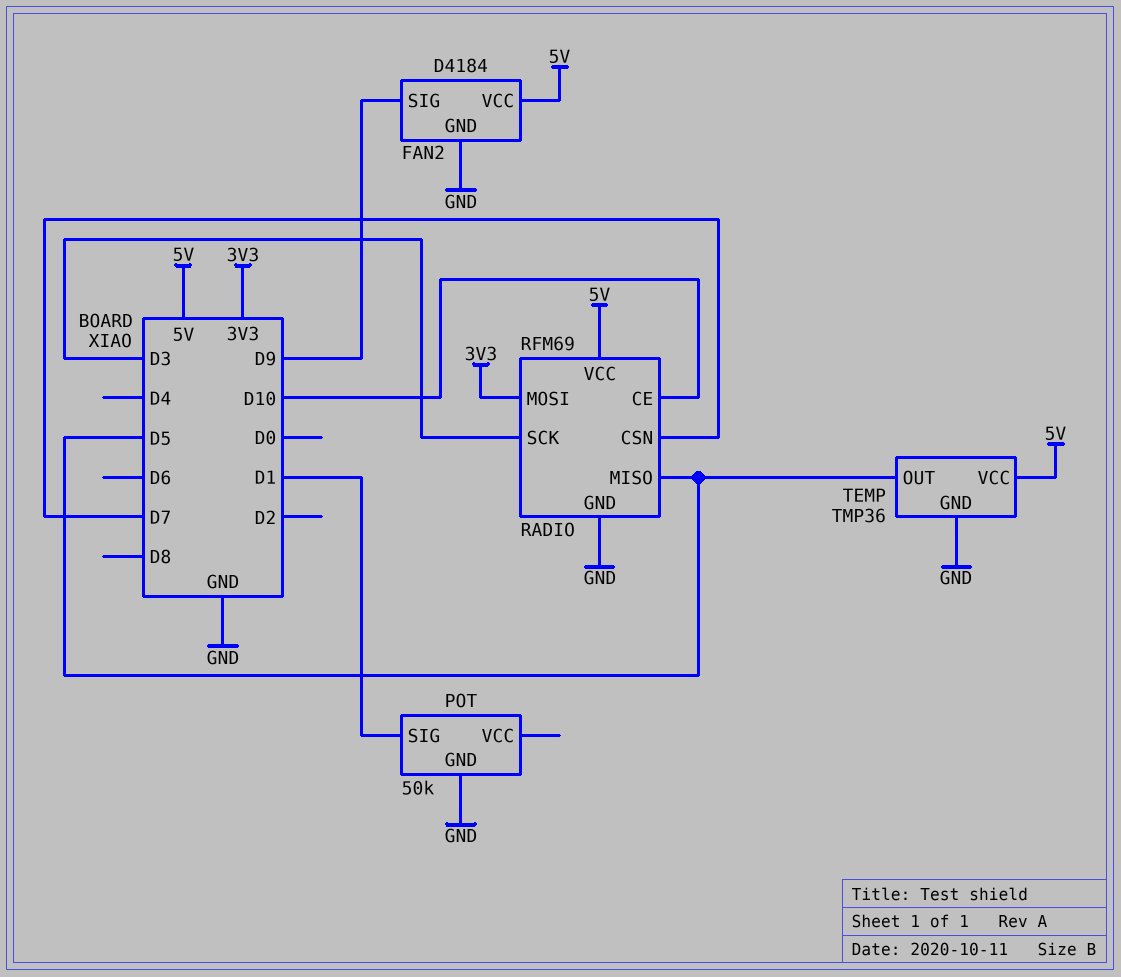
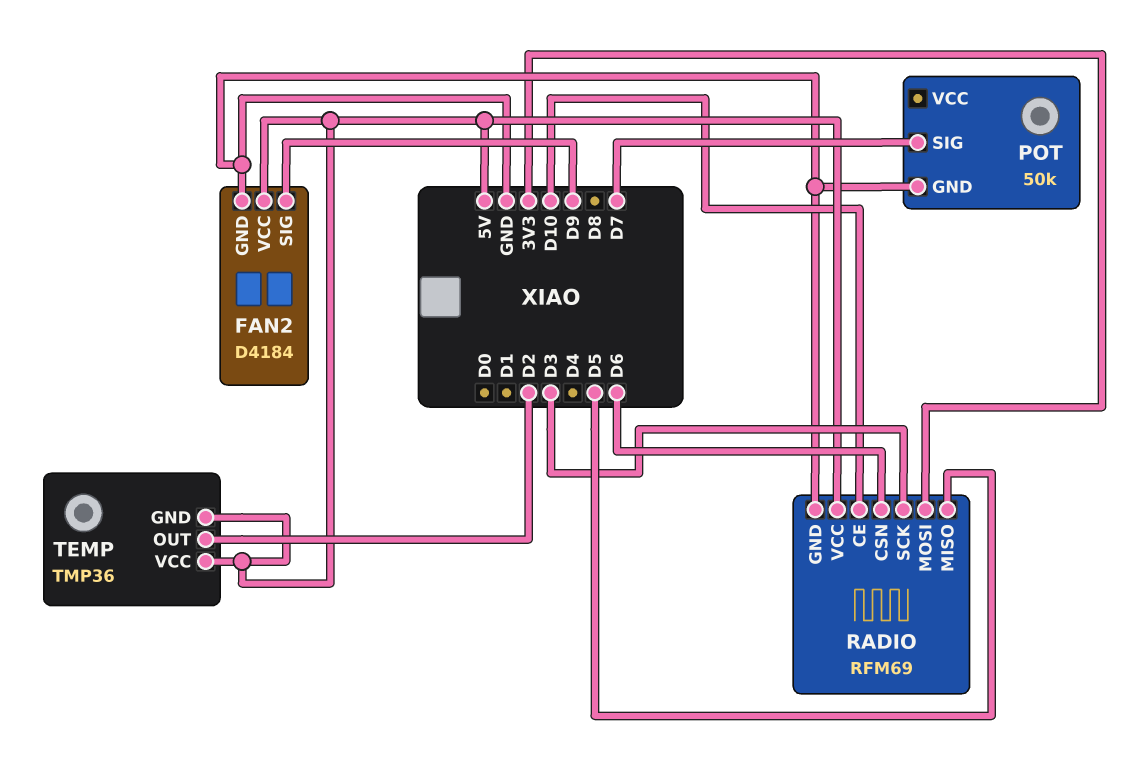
POT pin SIG: D1 -> D7
RADIO pin CSN: D7 -> D6
TEMP pin GND: GND -> 5V
TEMP pin OUT: D5 -> D2

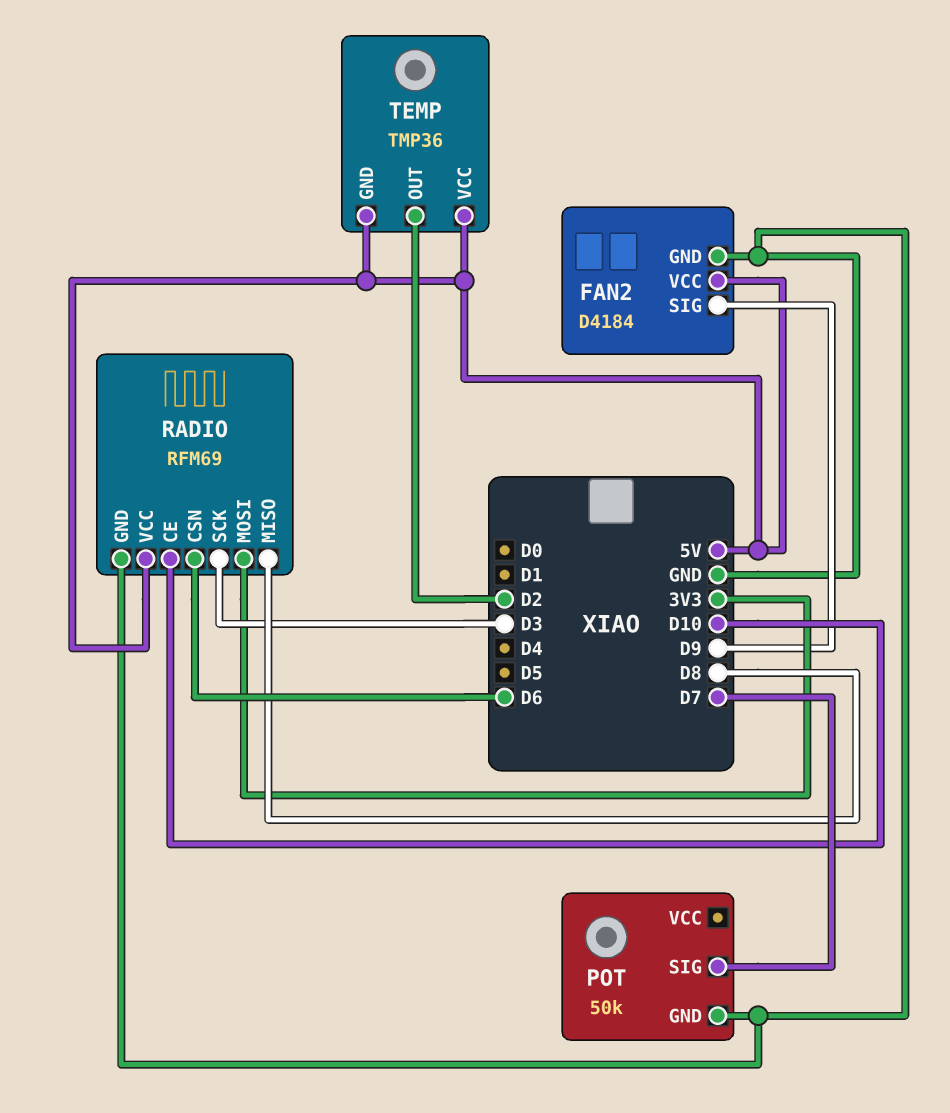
RADIO pin MISO: D5 -> D8

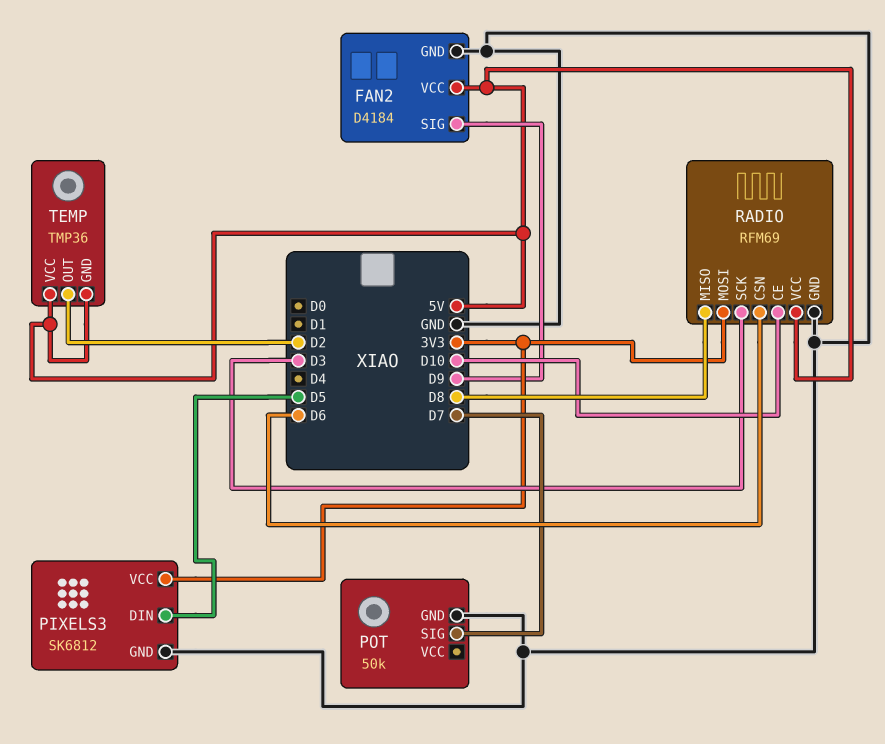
PIXELS3: none -> SK6812
PIXELS3 pin DIN: none -> D5
PIXELS3 pin GND: none -> GND
PIXELS3 pin VCC: none -> 3V3

